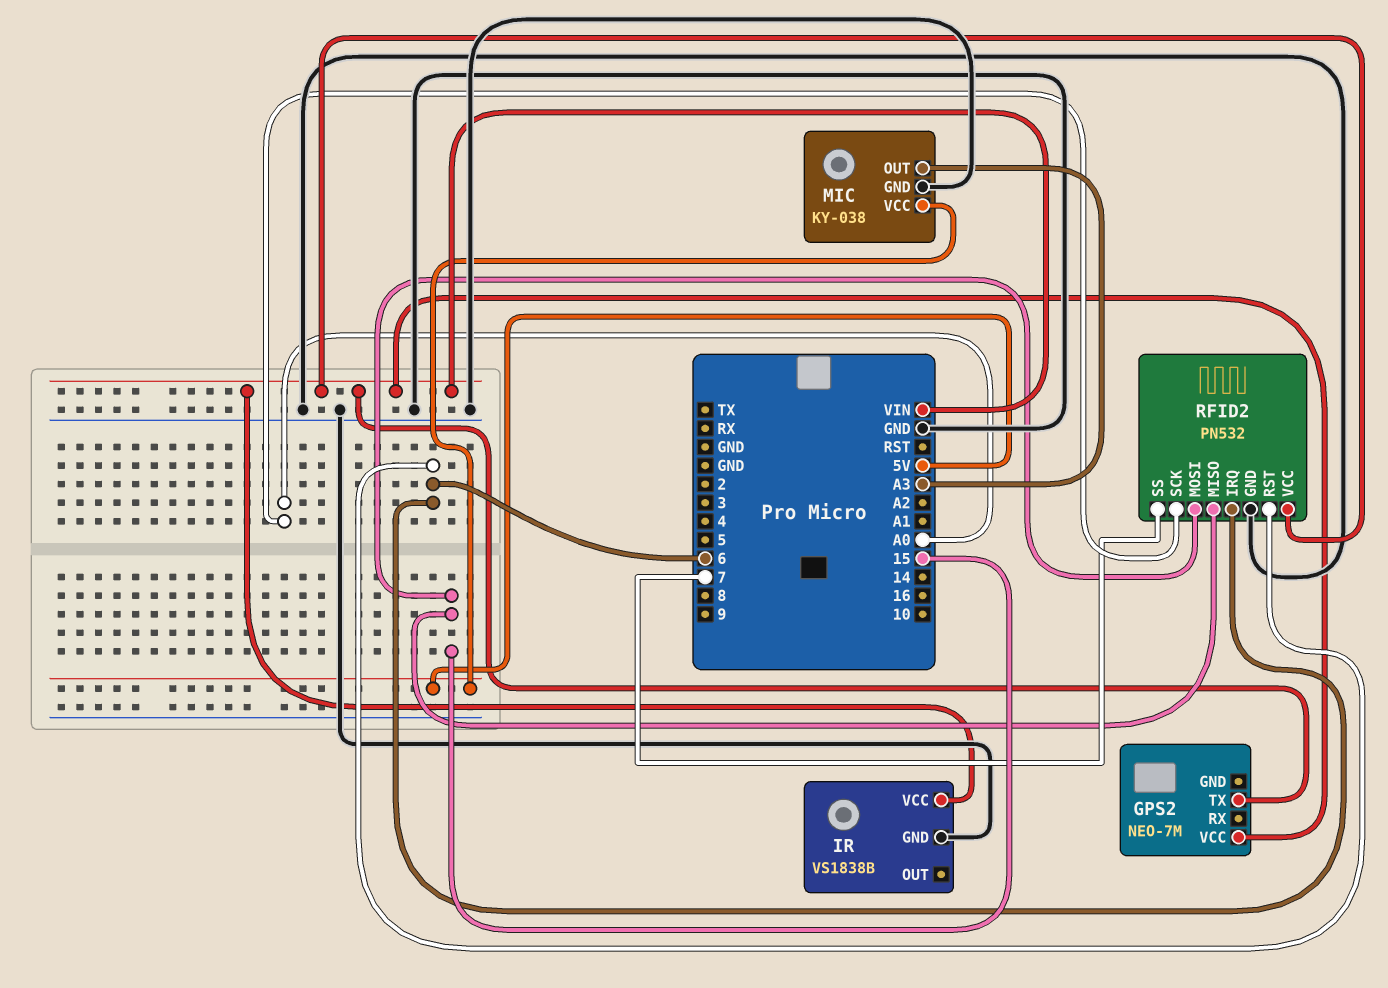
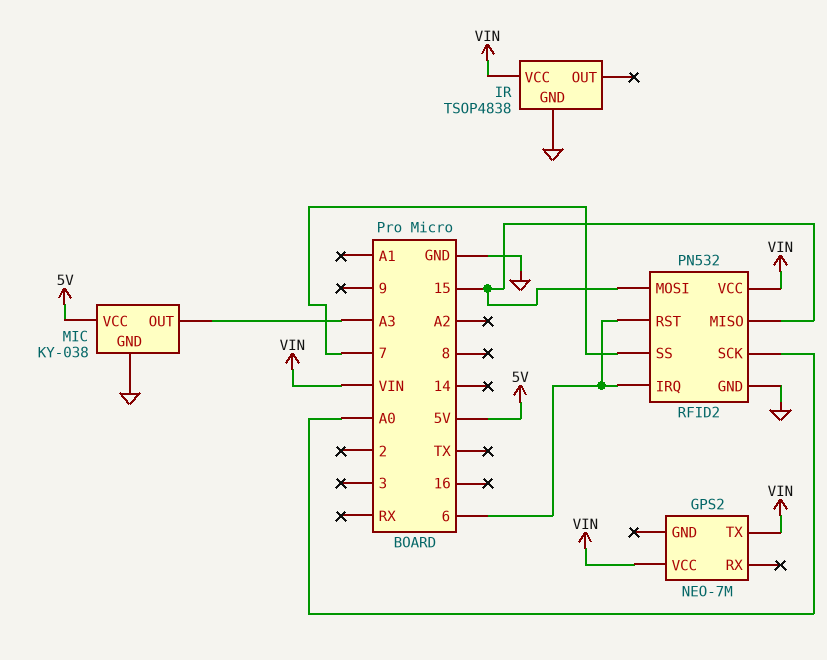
IR: VS1838B -> TSOP4838

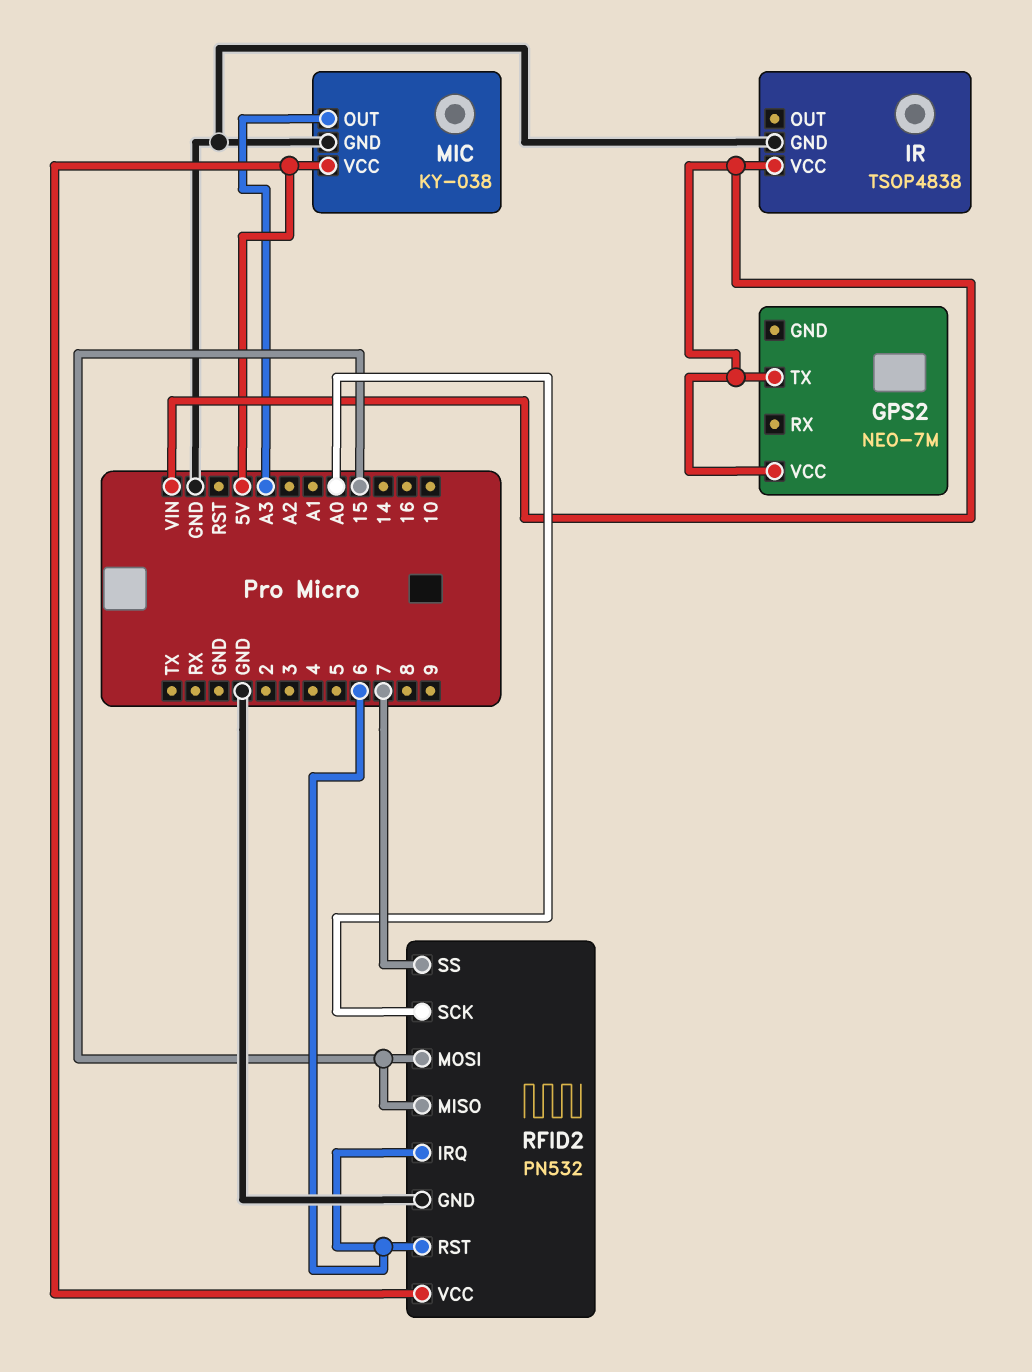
RFID2 pin VCC: VIN -> 5V

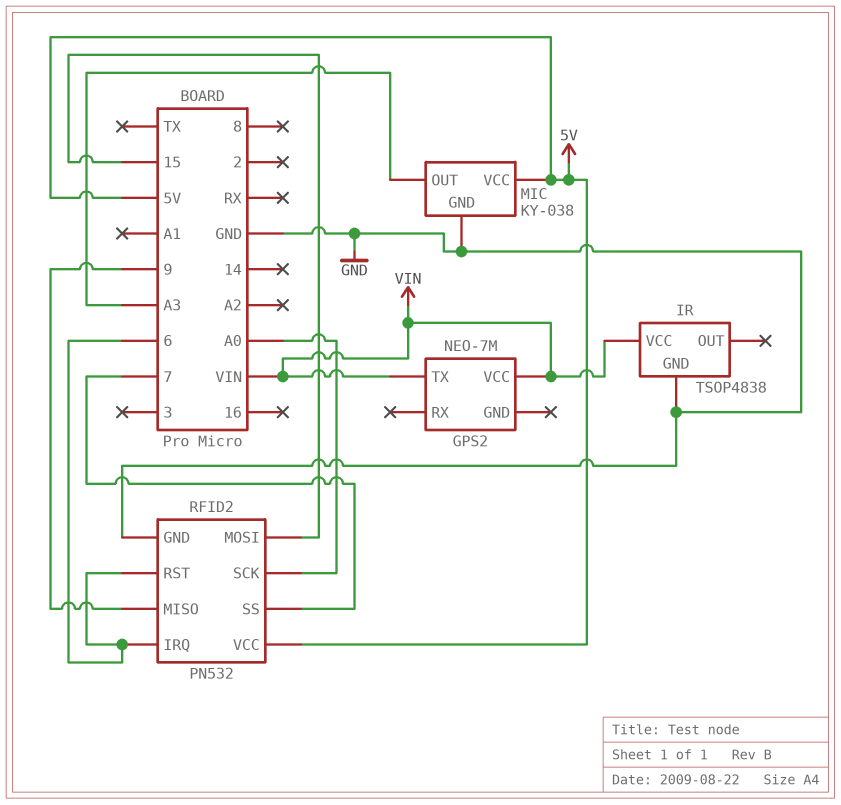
RFID2 pin MISO: 15 -> 9

